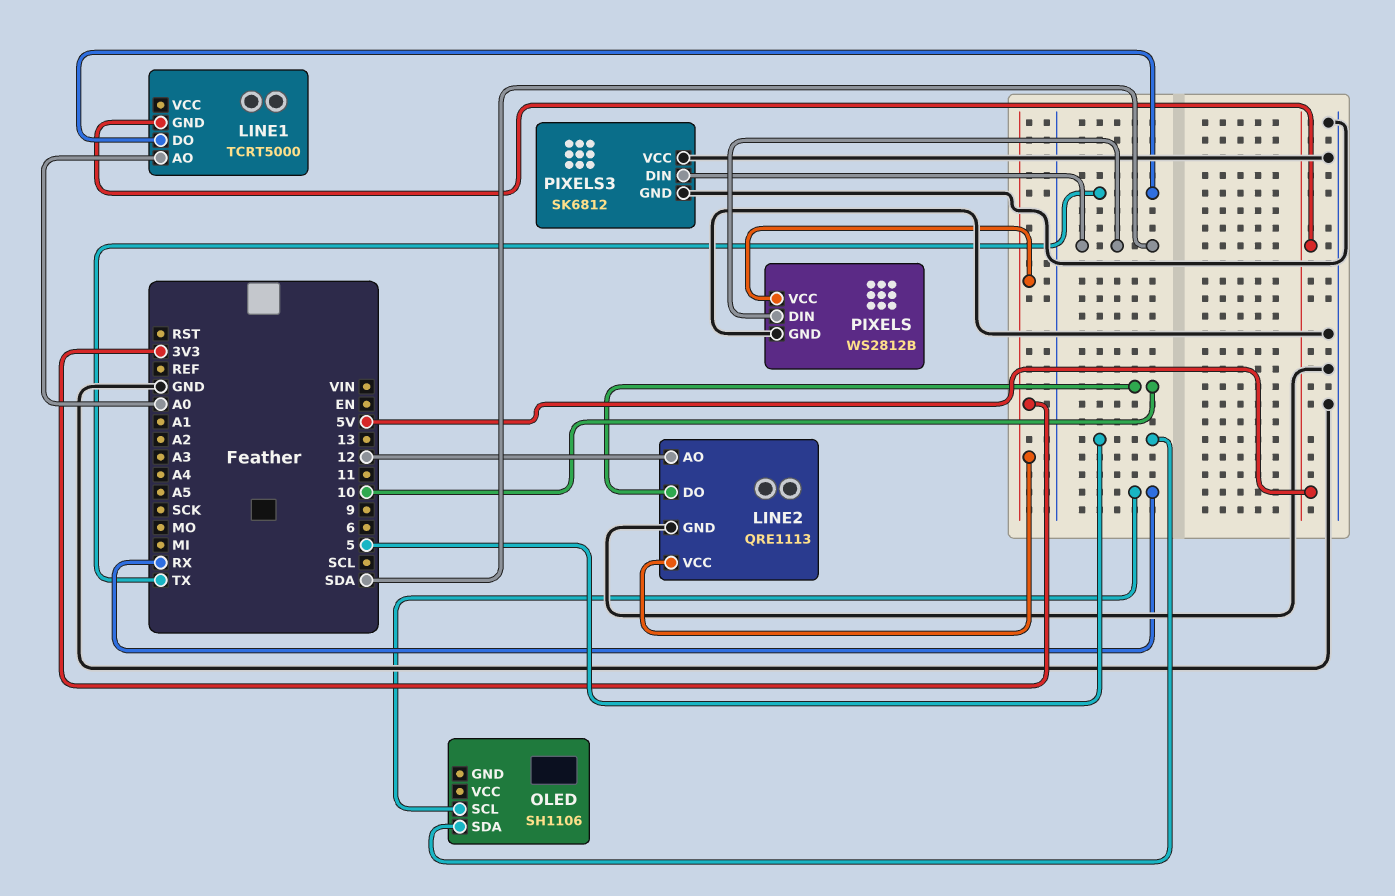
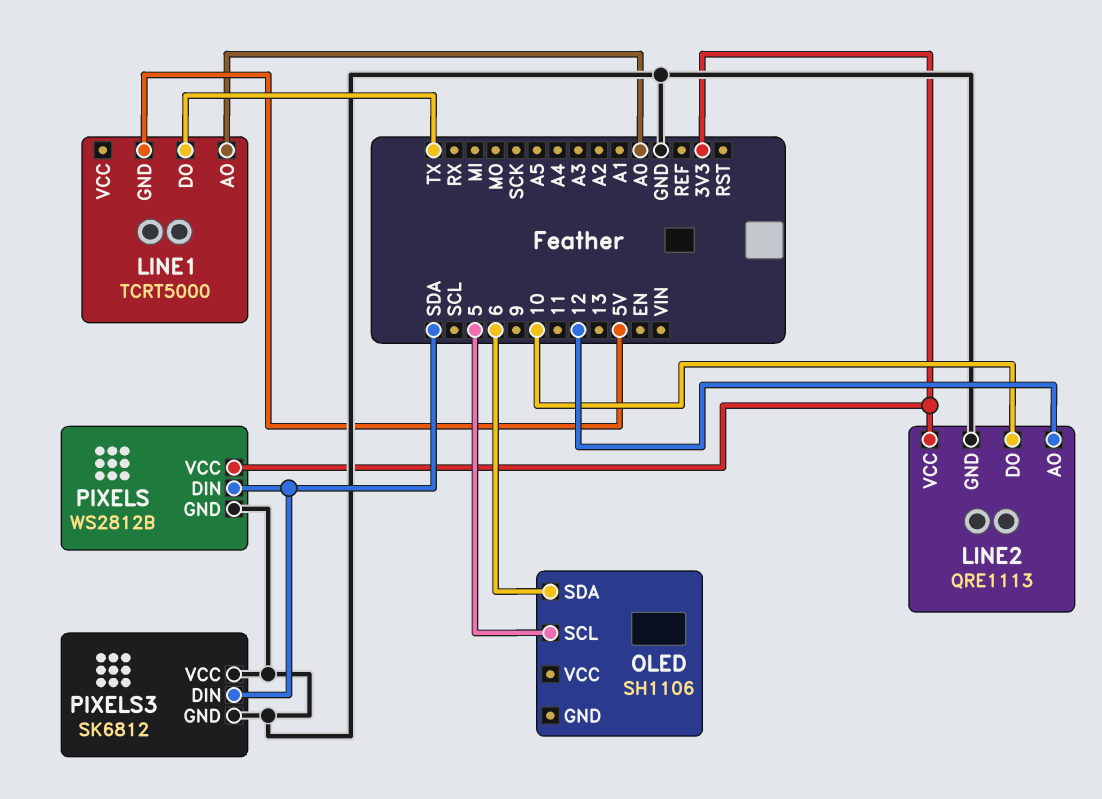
OLED pin SCL: RX -> 5
OLED pin SDA: 5 -> 6

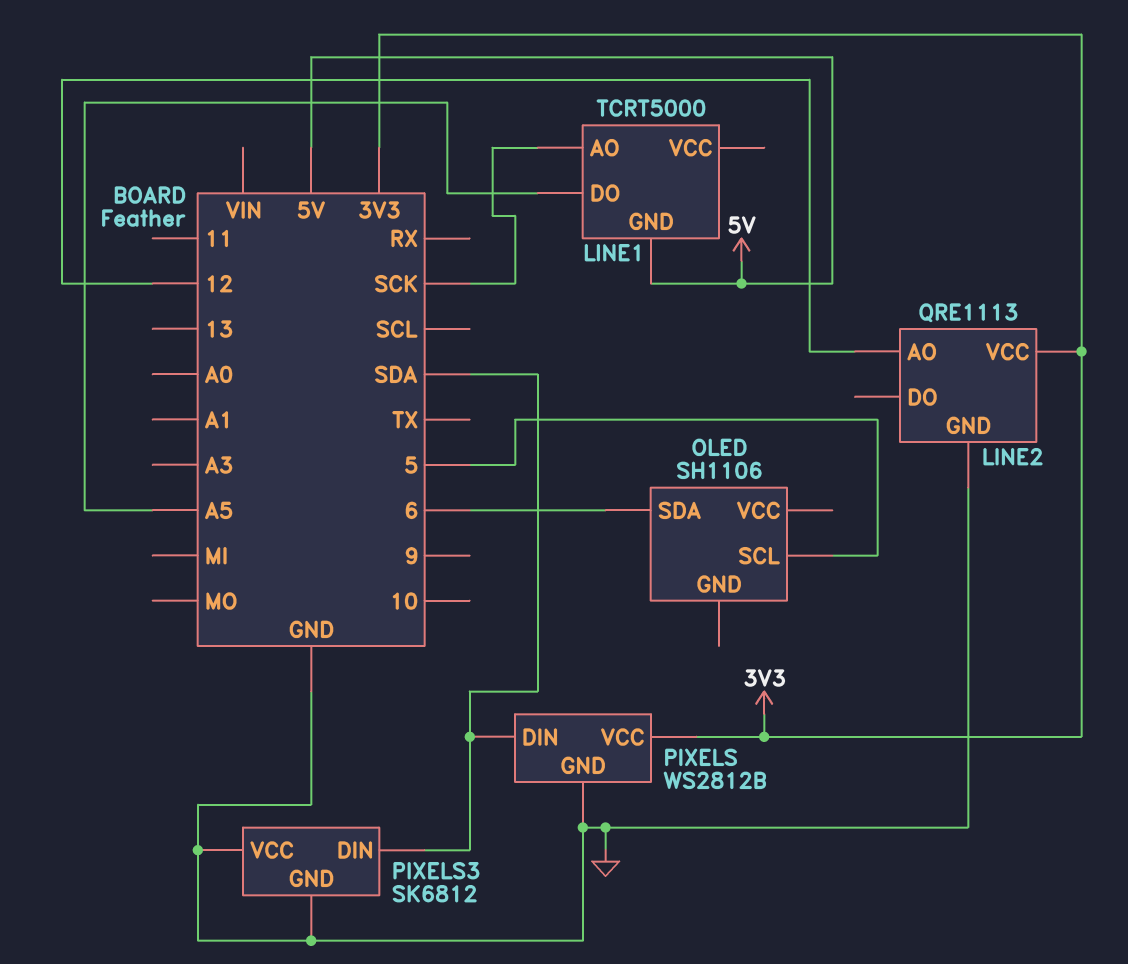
LINE1 pin AO: A0 -> SCK
LINE1 pin DO: TX -> A5
LINE2 pin DO: 10 -> none

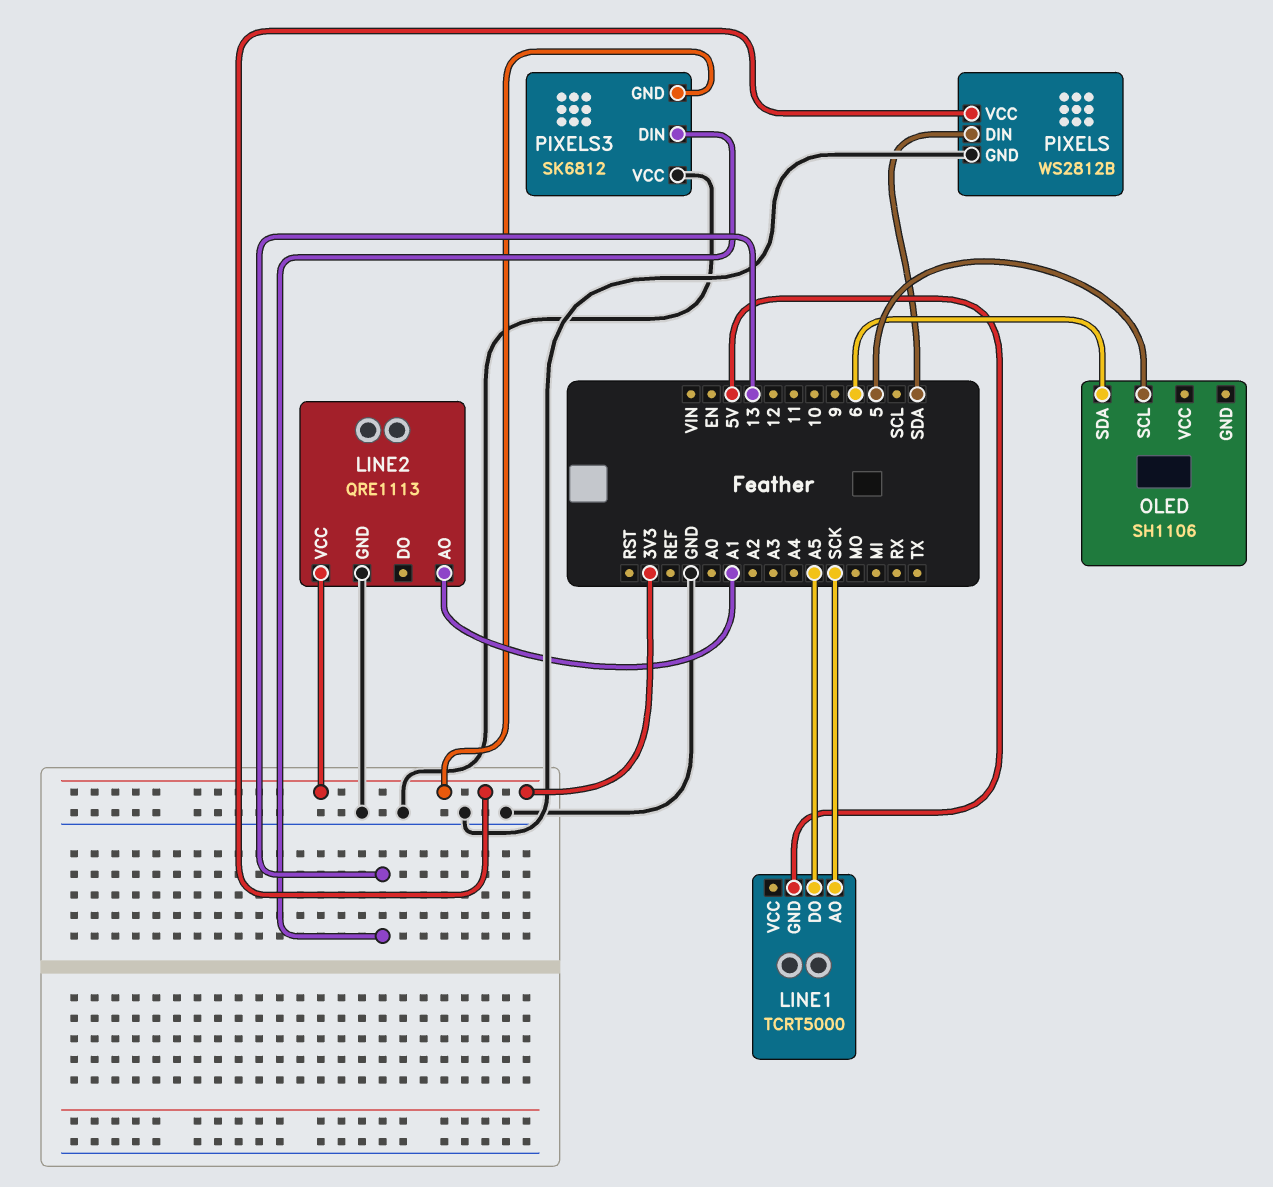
LINE2 pin AO: 12 -> A1
PIXELS3 pin DIN: SDA -> 13
PIXELS3 pin GND: GND -> 3V3

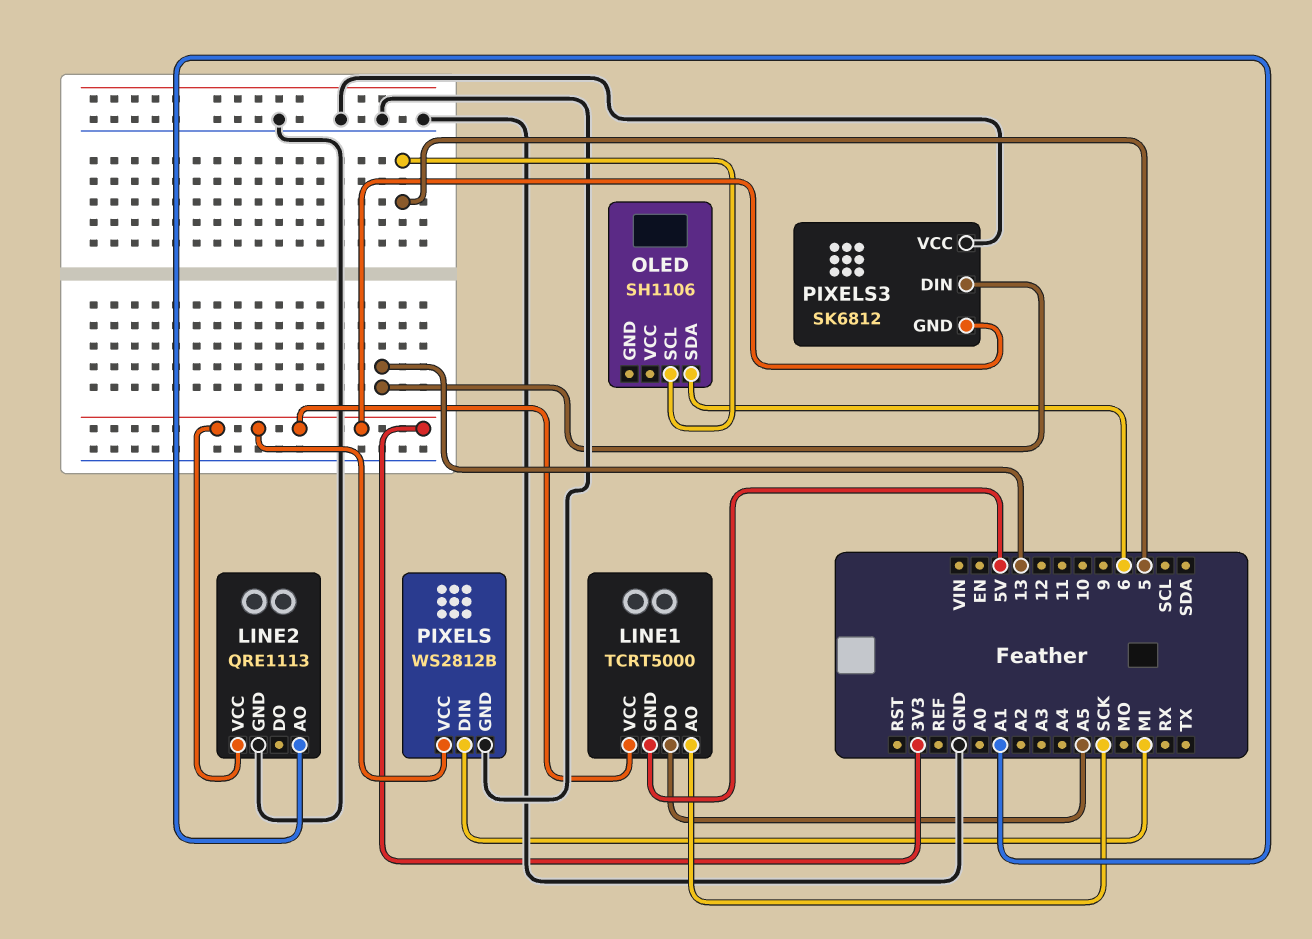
LINE1 pin VCC: none -> 3V3
PIXELS pin DIN: SDA -> MI

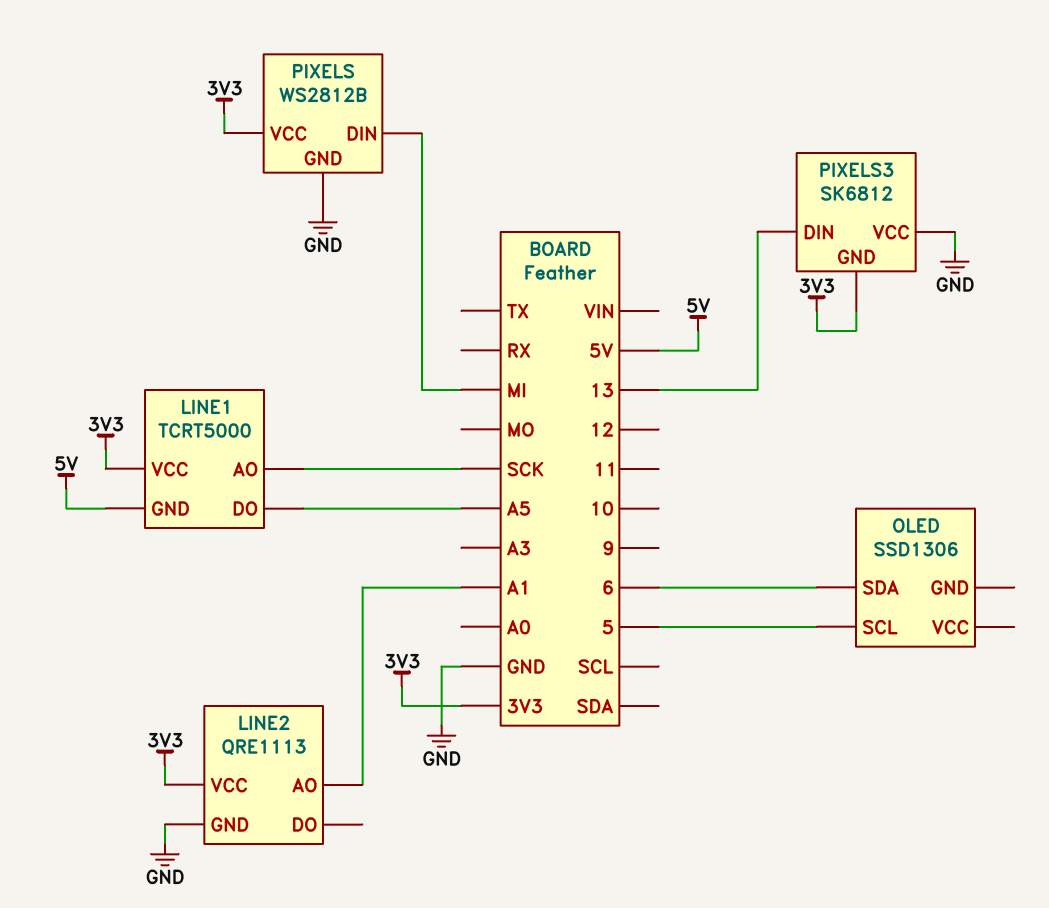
OLED: SH1106 -> SSD1306

